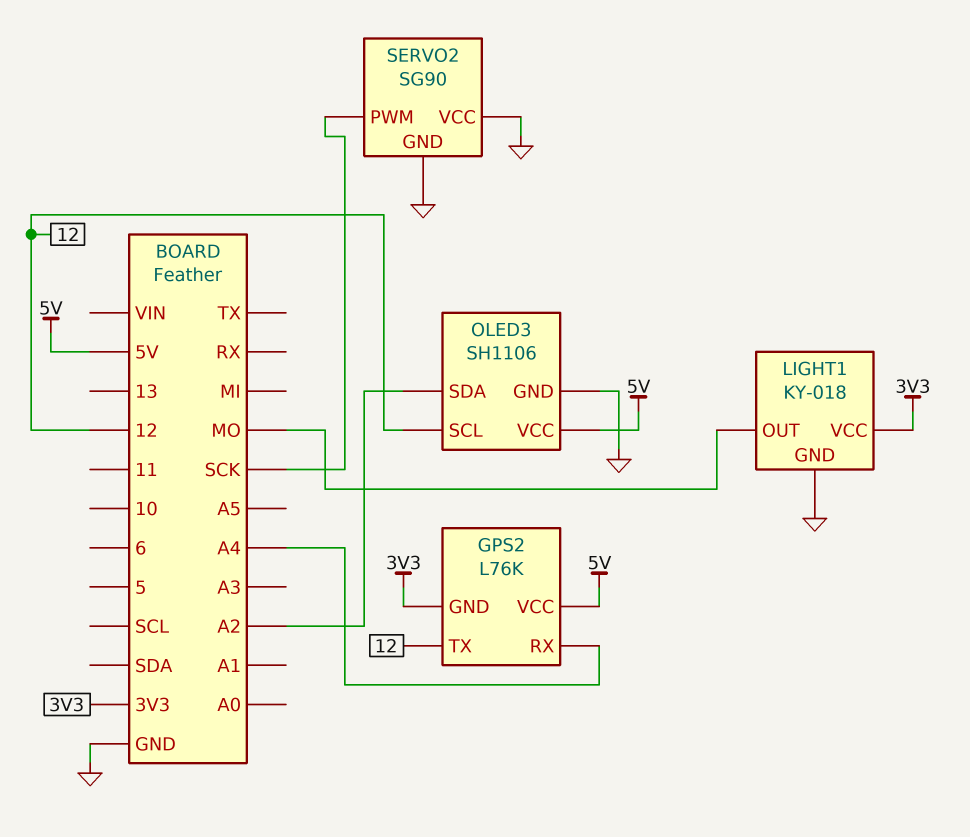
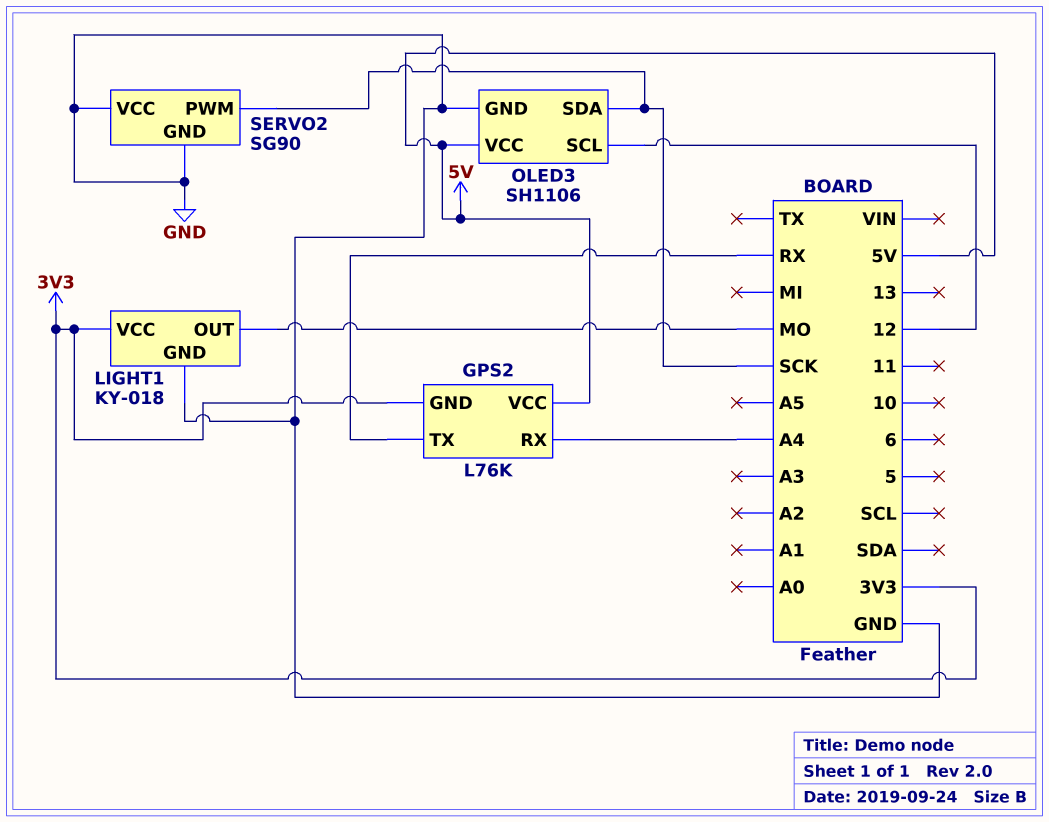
GPS2 pin TX: 12 -> RX
OLED3 pin SDA: A2 -> SCK

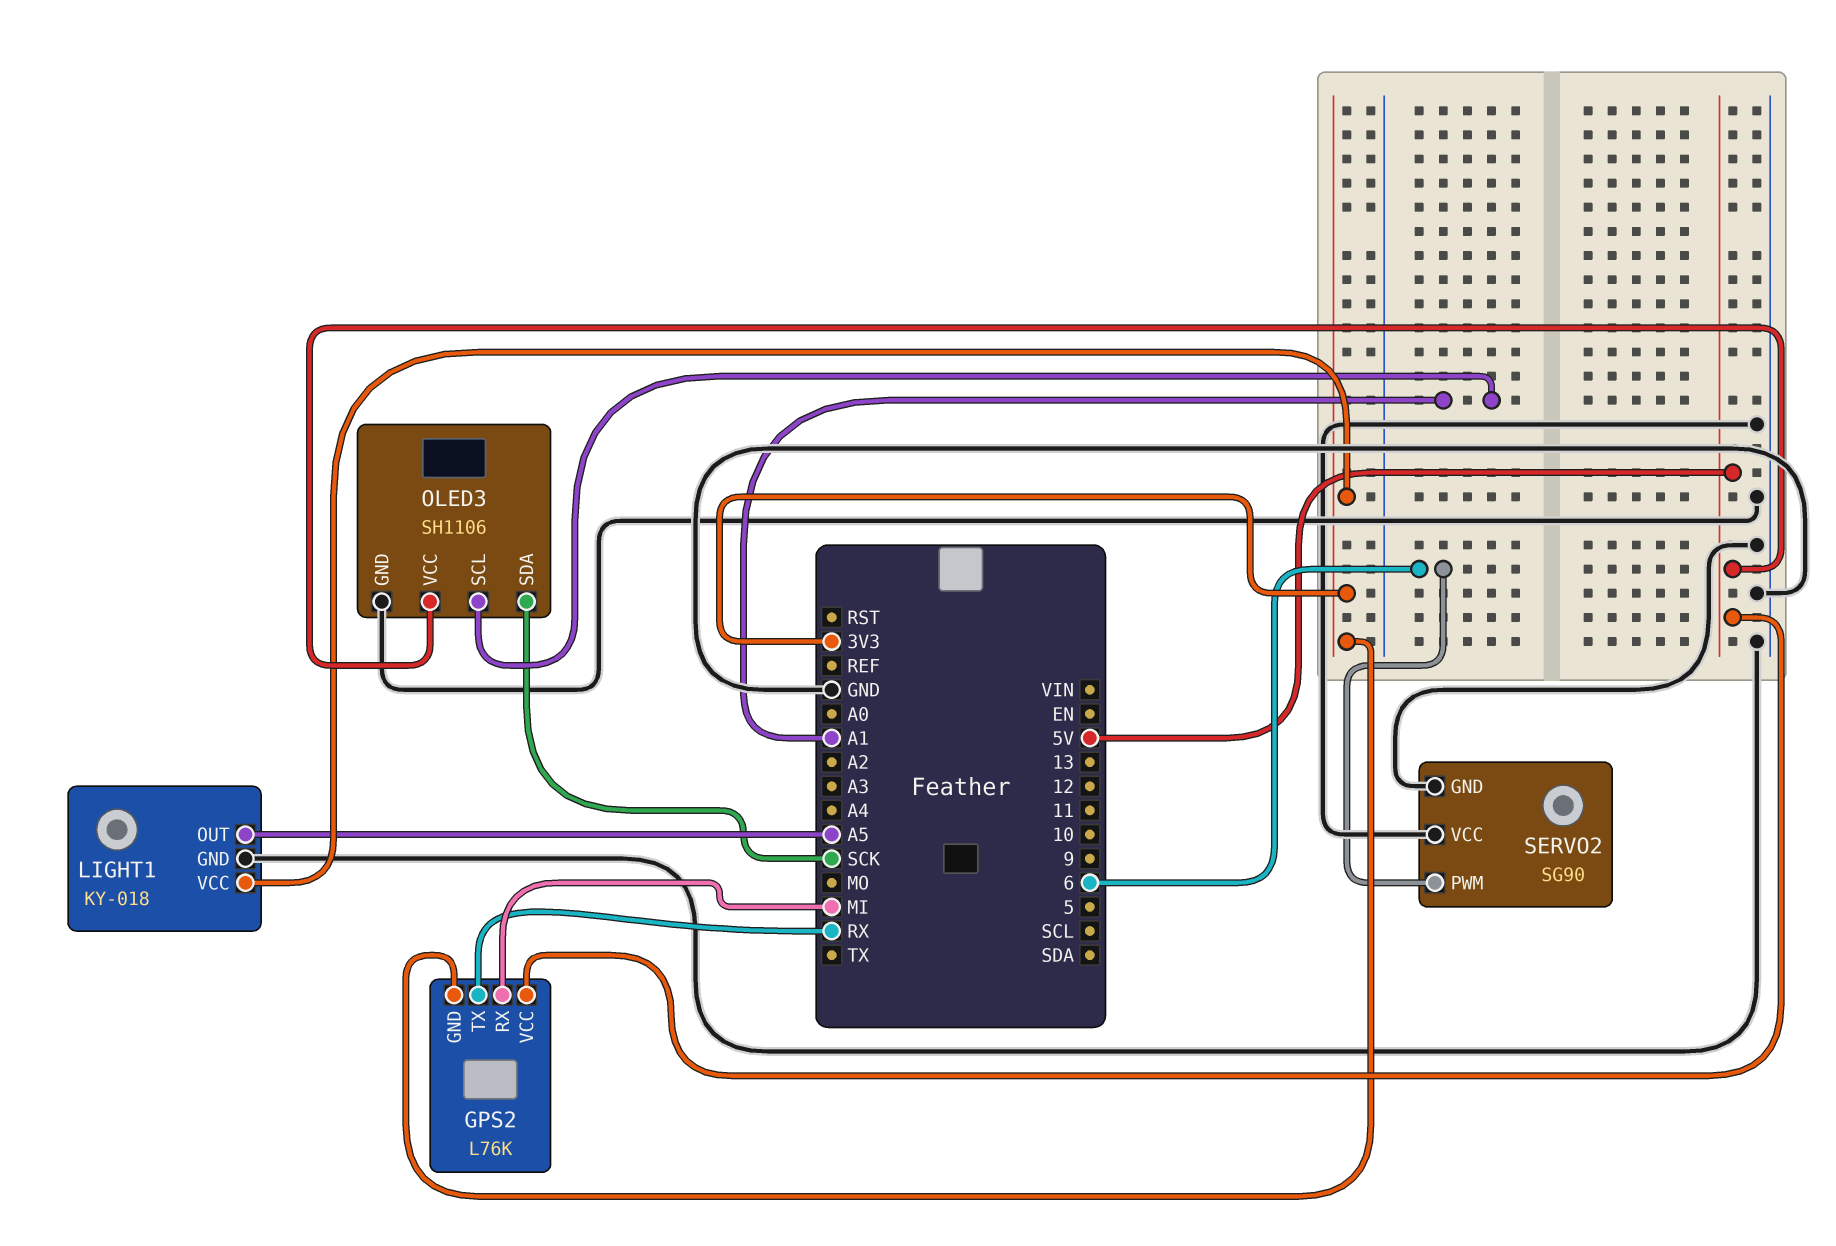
GPS2 pin RX: A4 -> MI
LIGHT1 pin OUT: MO -> A5
OLED3 pin SCL: 12 -> A1
SERVO2 pin PWM: SCK -> 6

